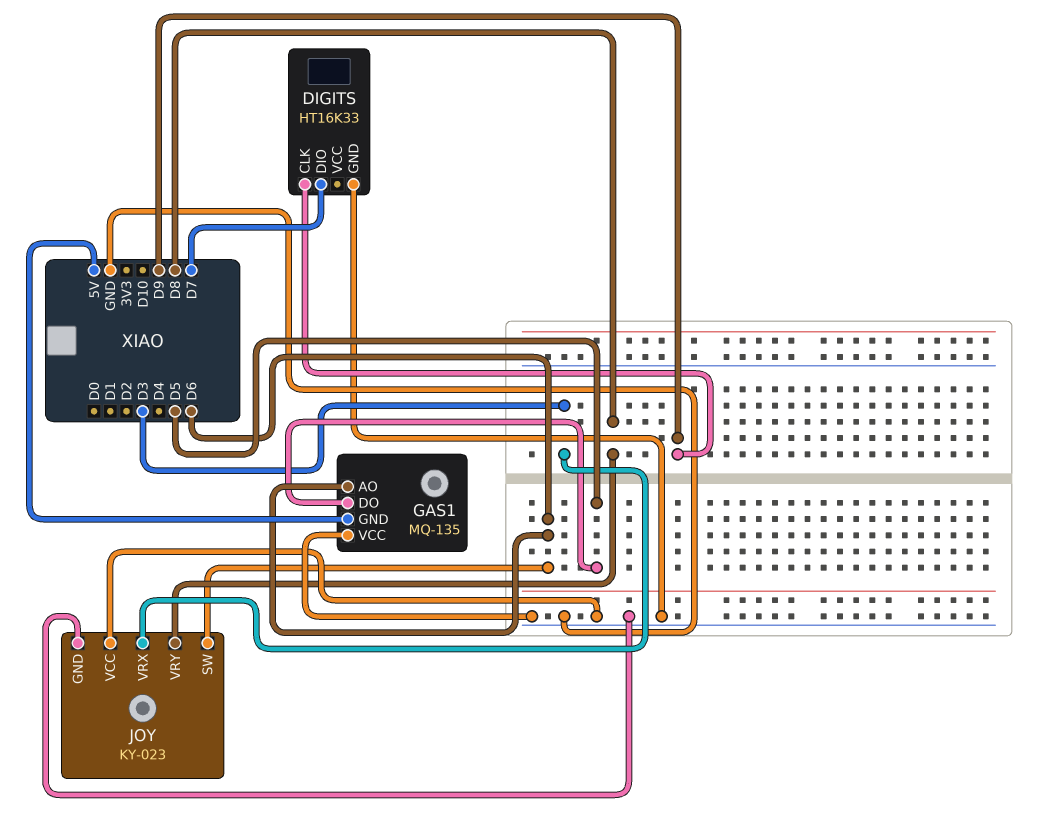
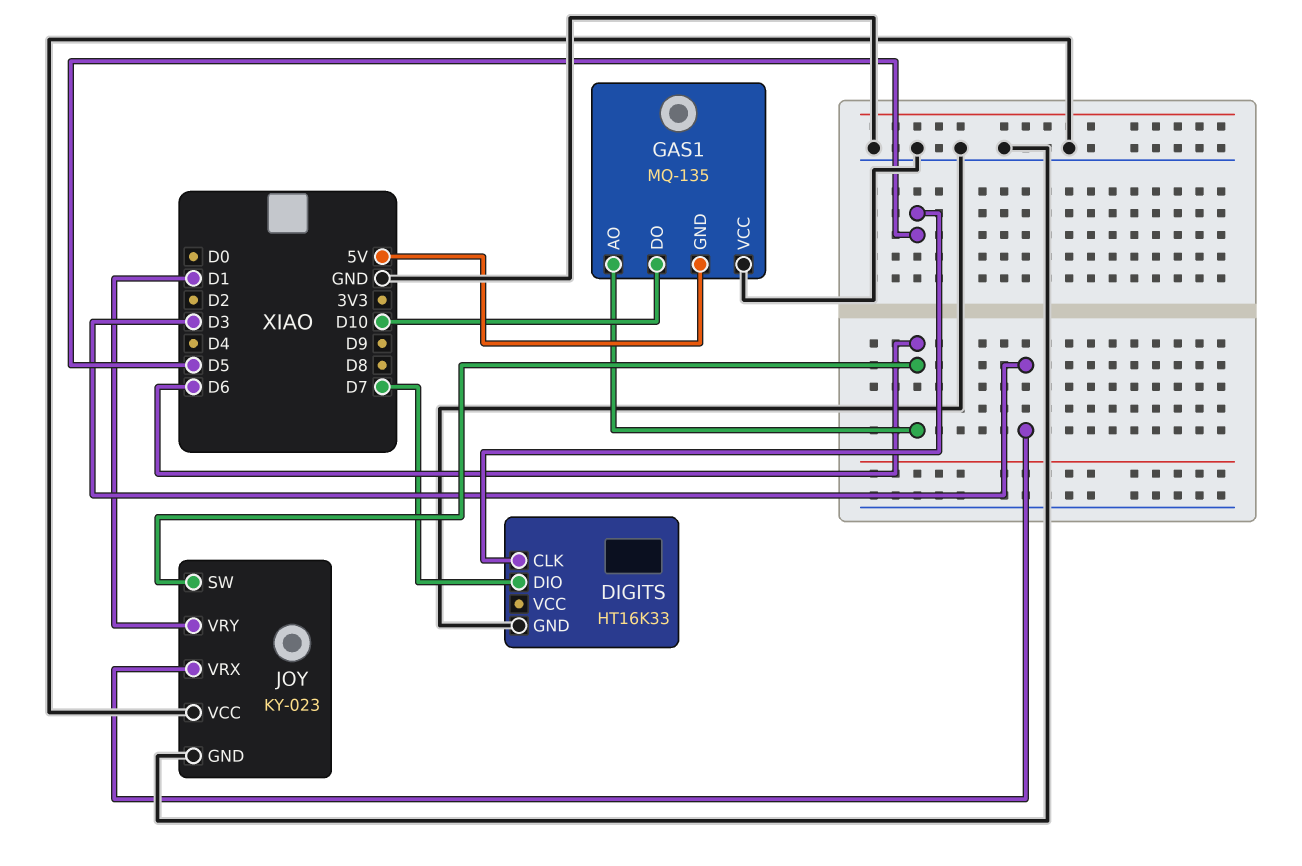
DIGITS pin CLK: D9 -> D5
GAS1 pin DO: D5 -> D10
JOY pin VRY: D8 -> D1

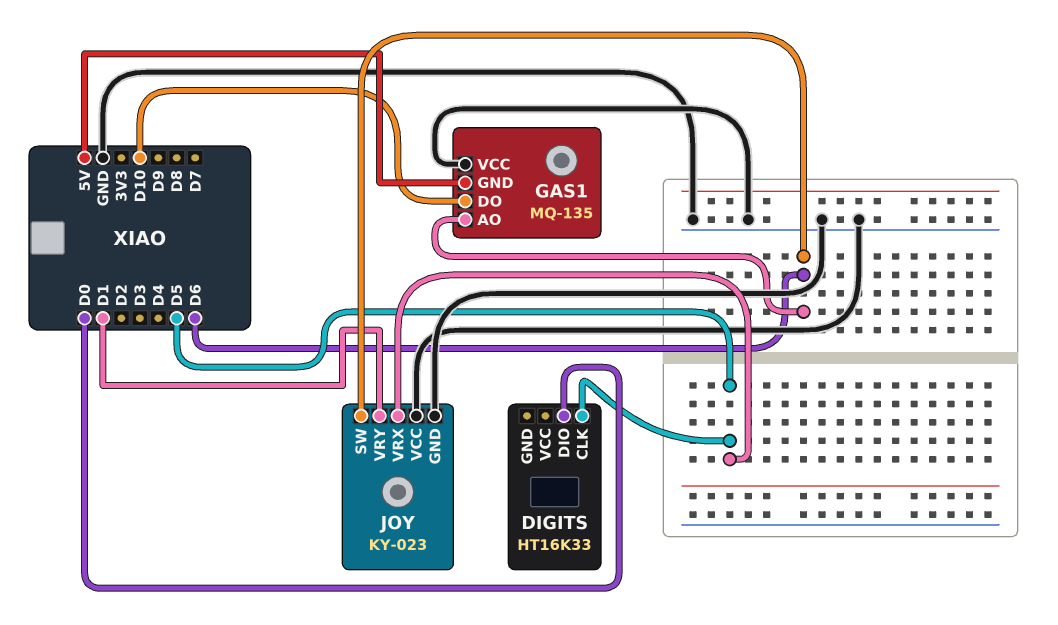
DIGITS pin DIO: D7 -> D0
DIGITS pin GND: GND -> none
JOY pin VRX: D3 -> D5

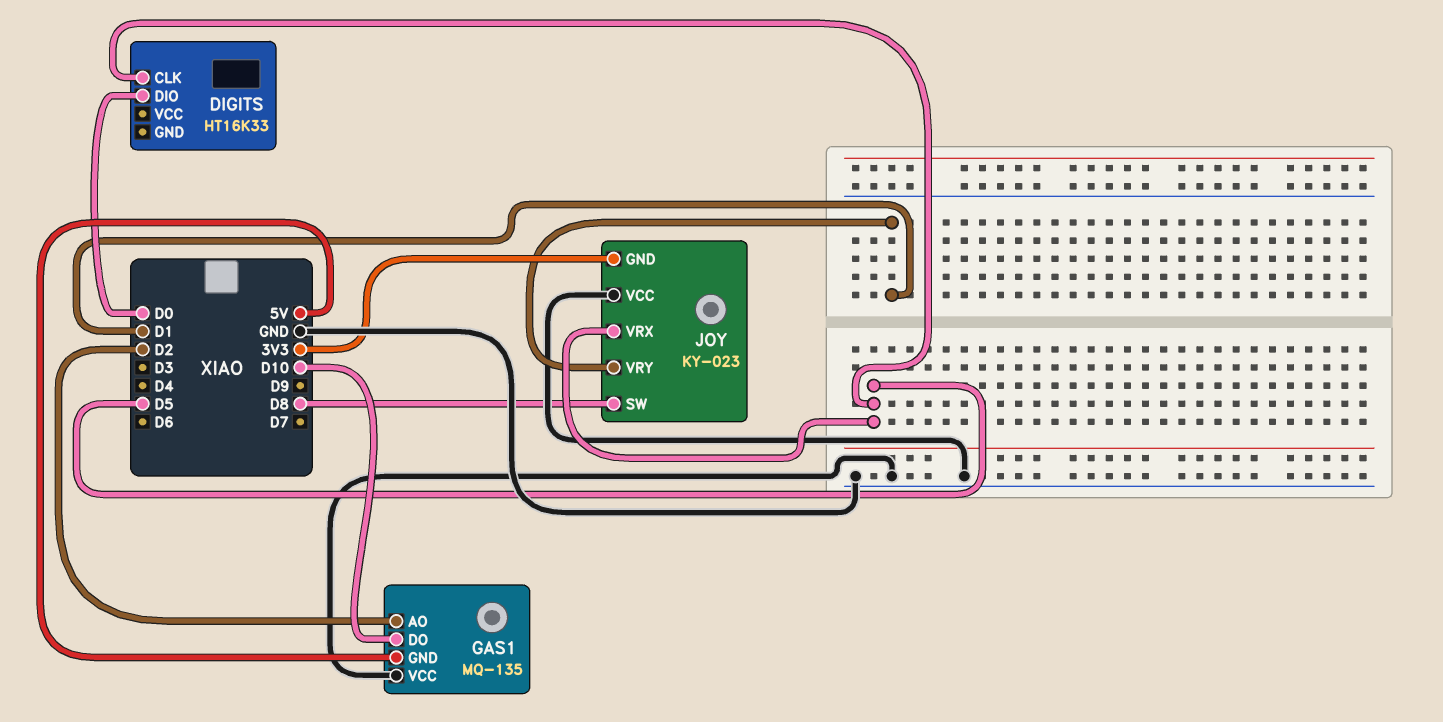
GAS1 pin AO: D6 -> D2
JOY pin GND: GND -> 3V3
JOY pin SW: D6 -> D8

